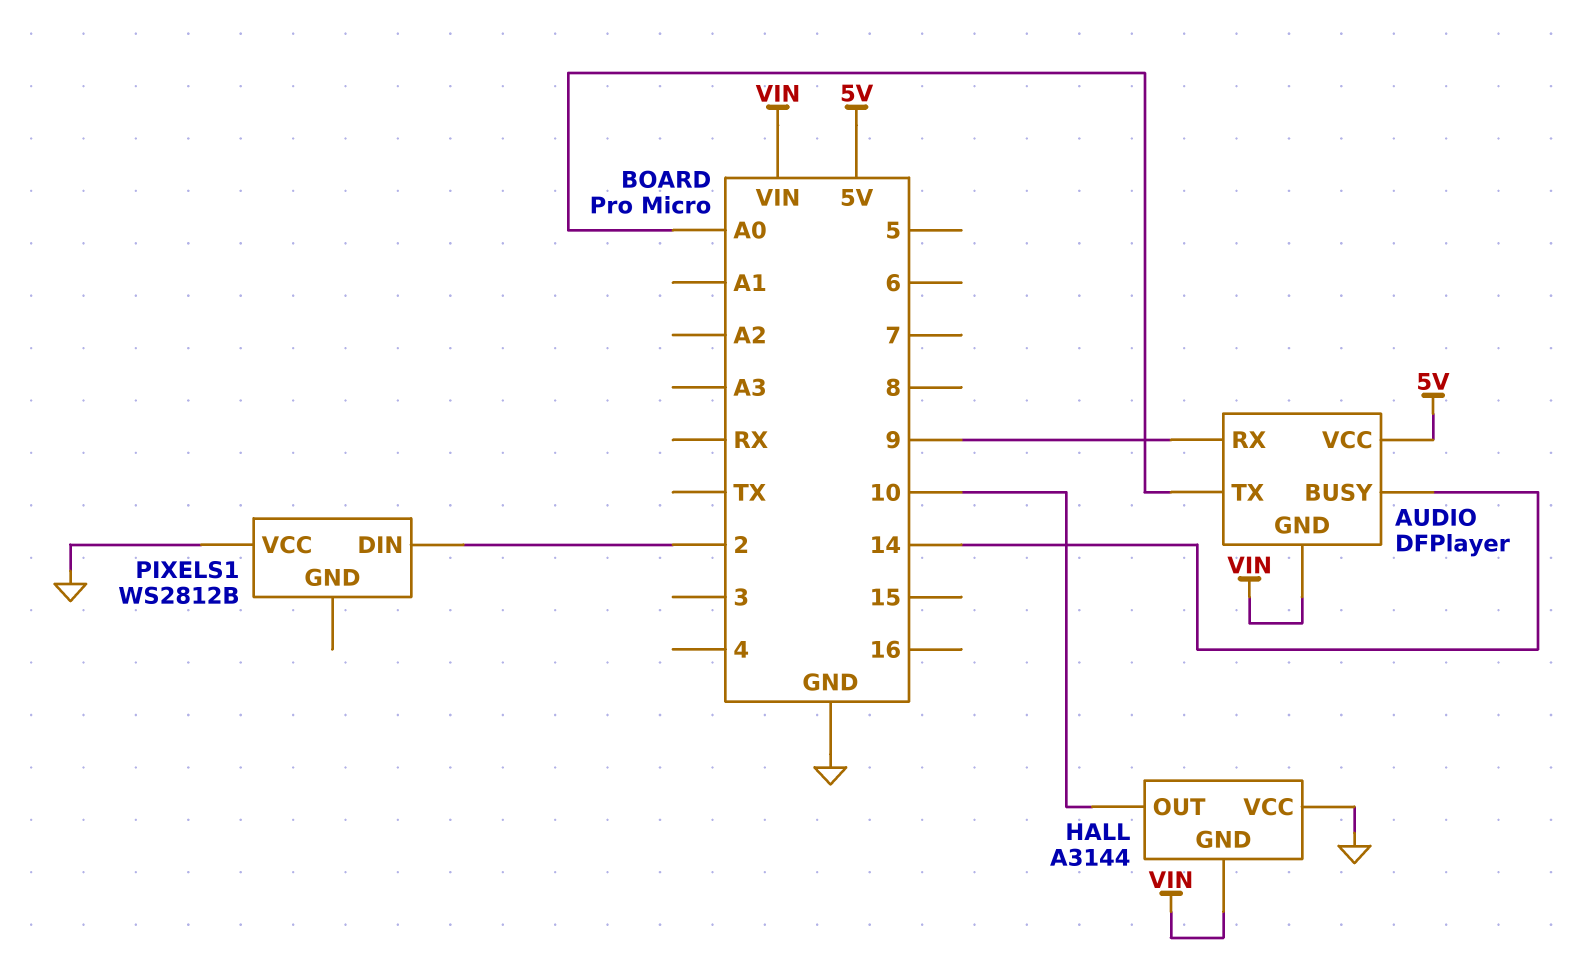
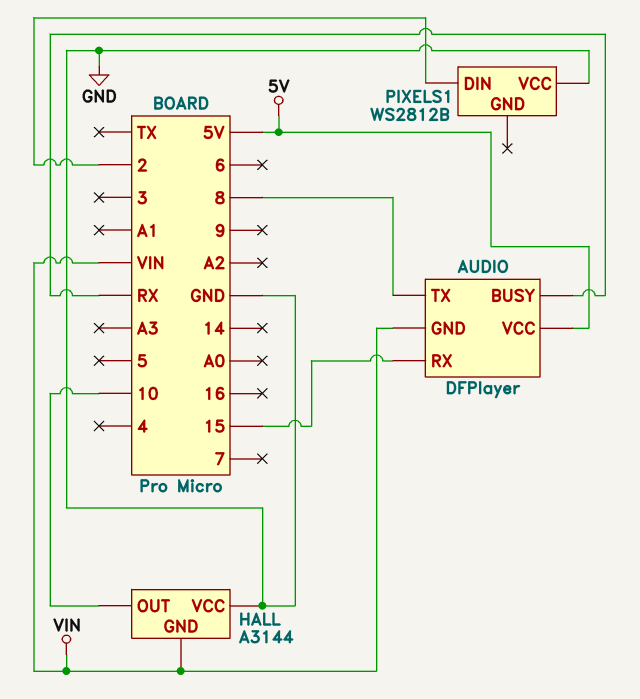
AUDIO pin BUSY: 14 -> RX
AUDIO pin RX: 9 -> 15
AUDIO pin TX: A0 -> 8

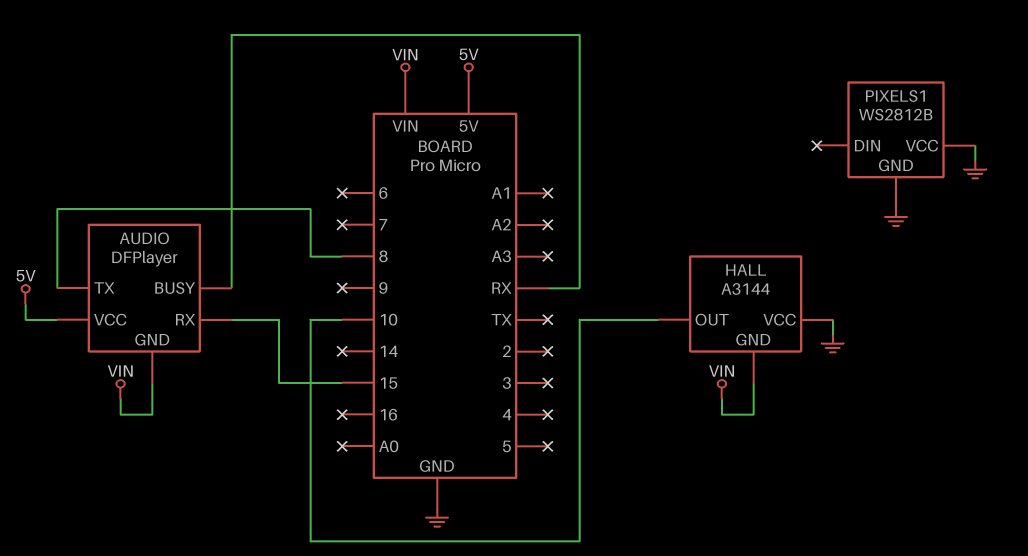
PIXELS1 pin DIN: 2 -> none
PIXELS1 pin GND: none -> GND

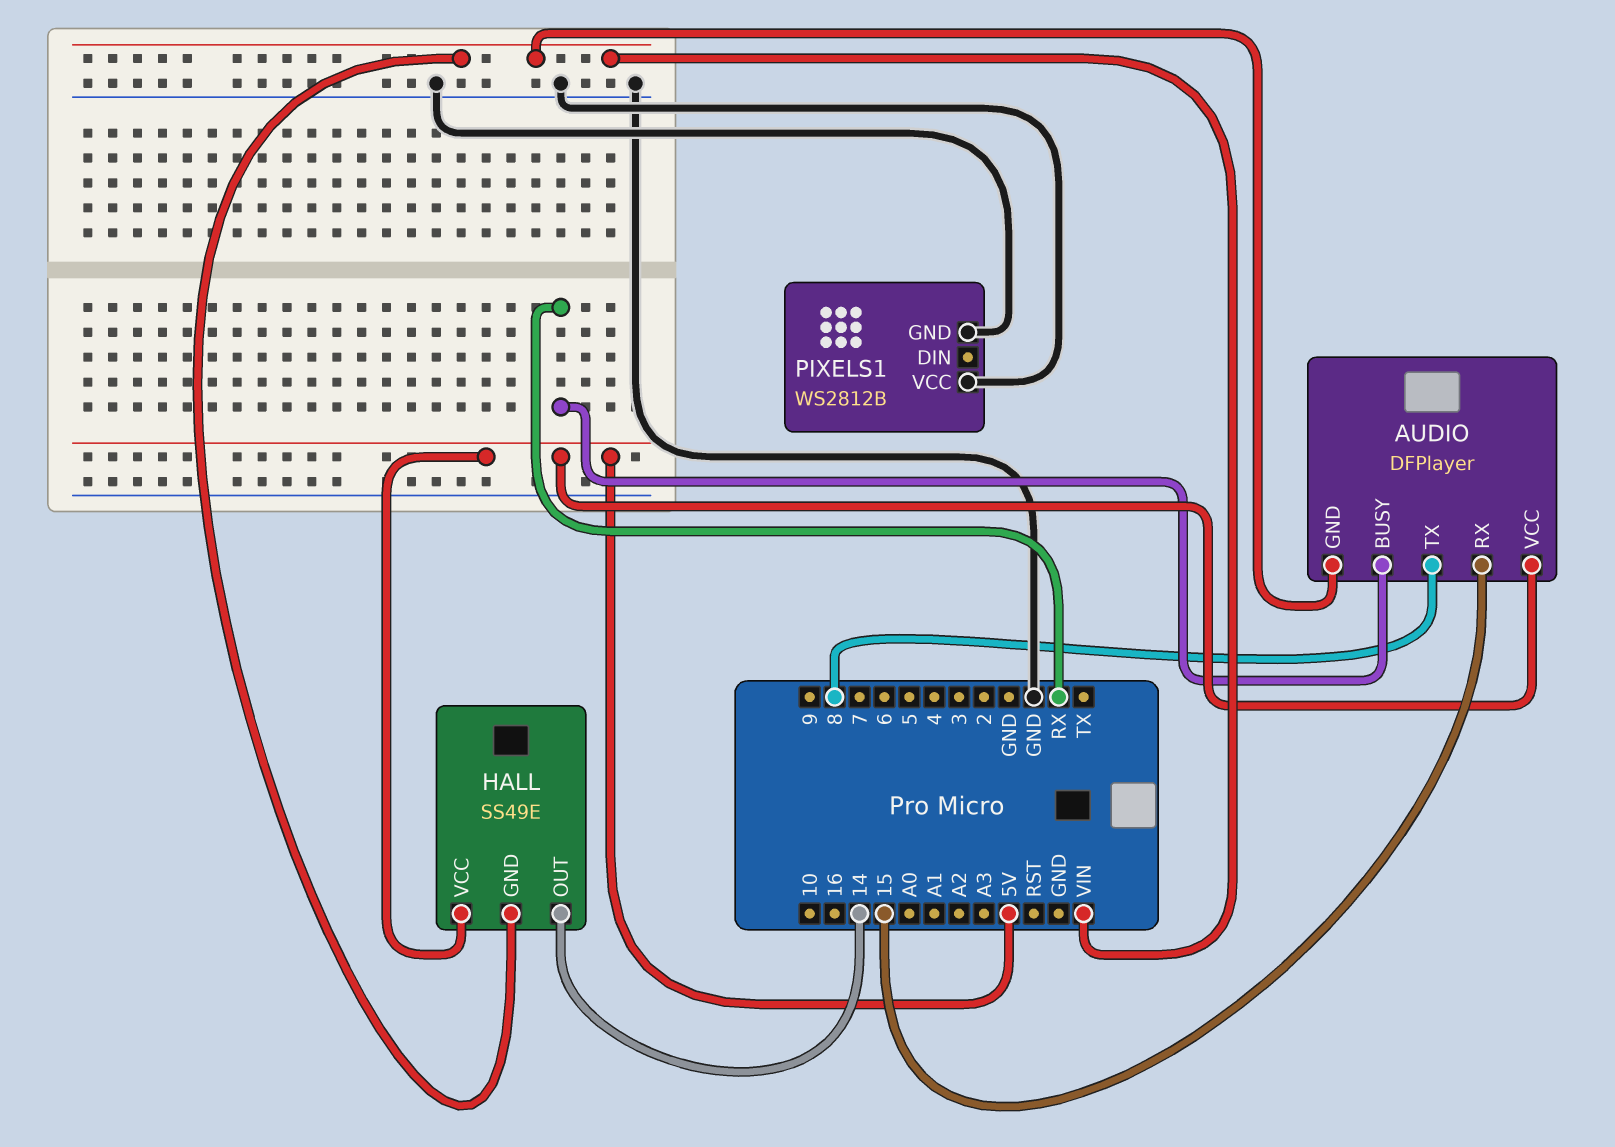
HALL: A3144 -> SS49E
HALL pin OUT: 10 -> 14
HALL pin VCC: GND -> 5V

